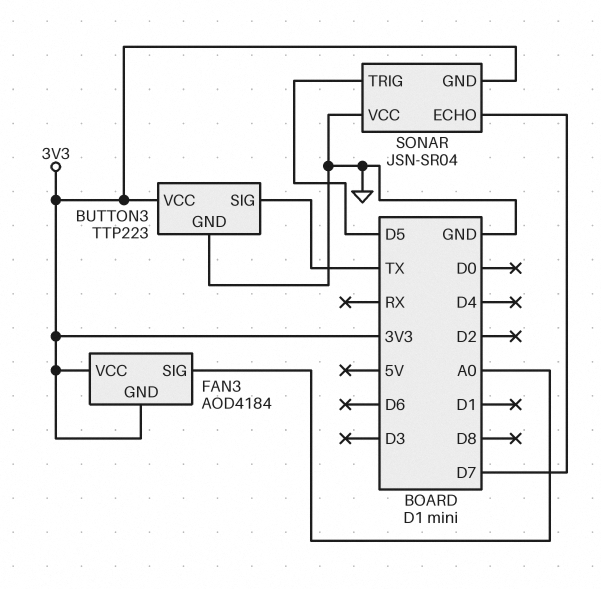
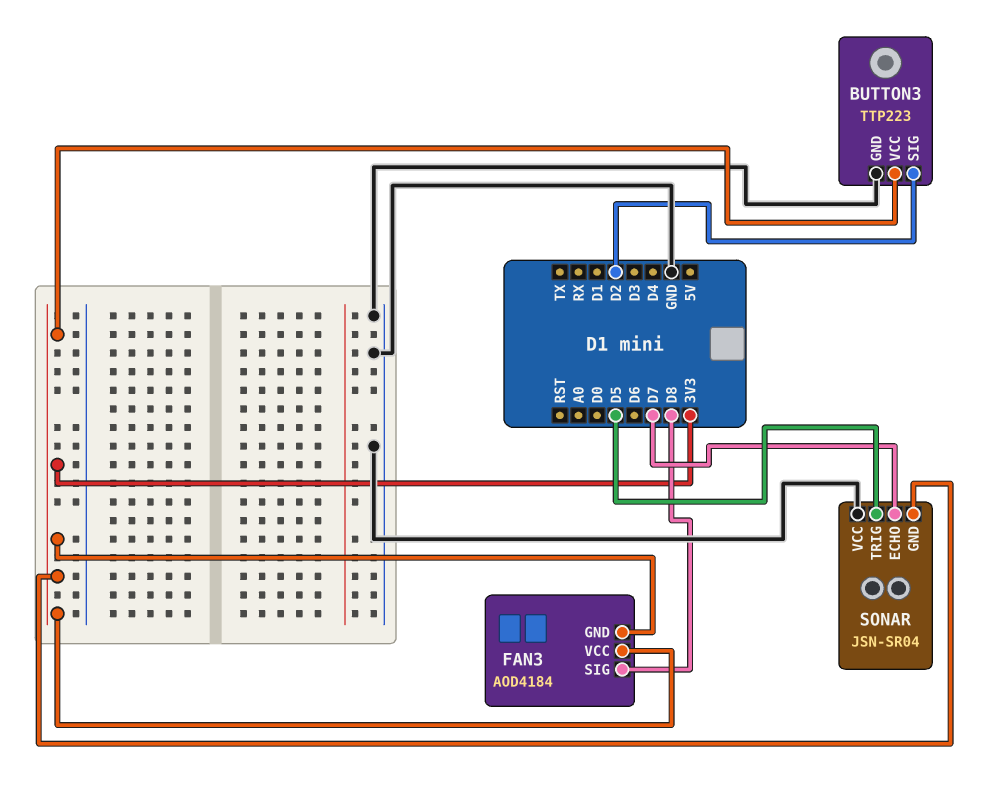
BUTTON3 pin SIG: TX -> D2
FAN3 pin SIG: A0 -> D8

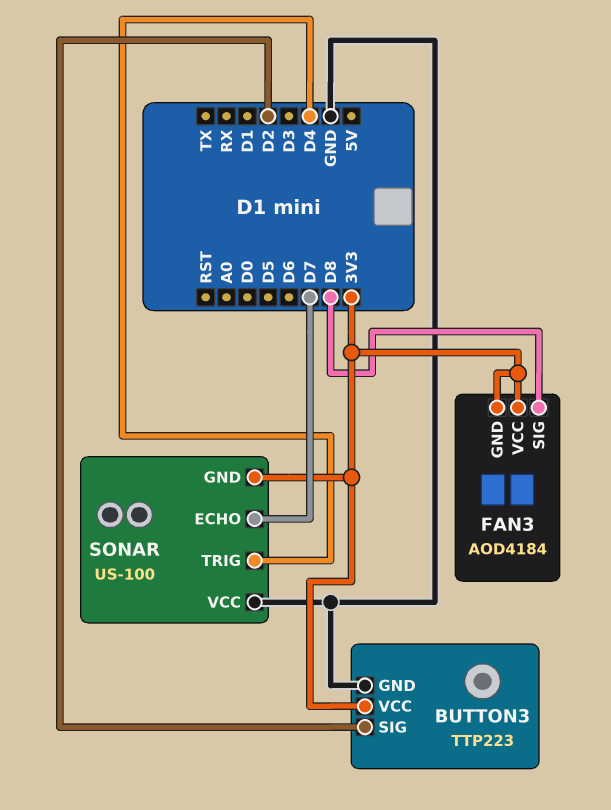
SONAR: JSN-SR04 -> US-100
SONAR pin TRIG: D5 -> D4

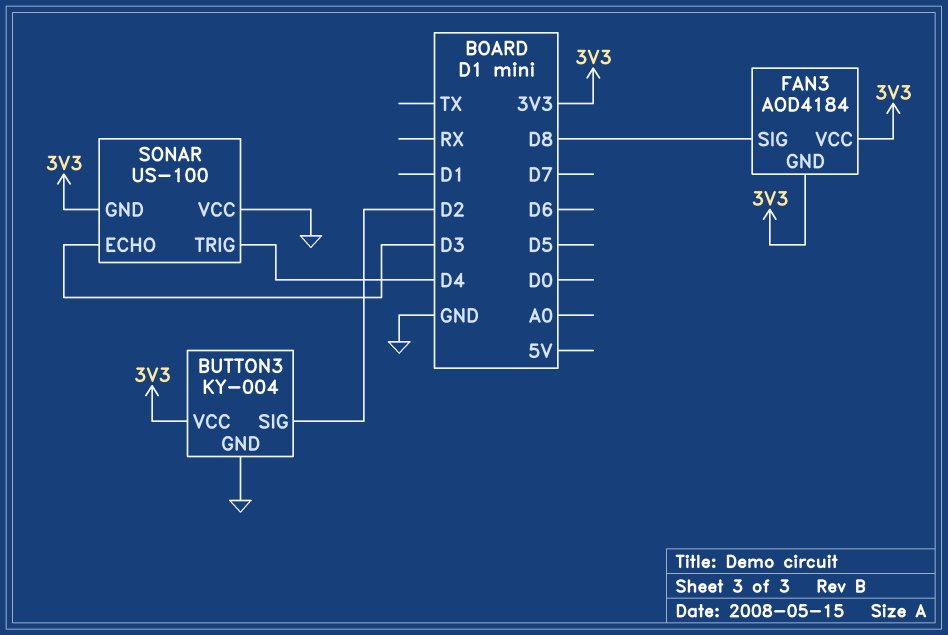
BUTTON3: TTP223 -> KY-004
SONAR pin ECHO: D7 -> D3

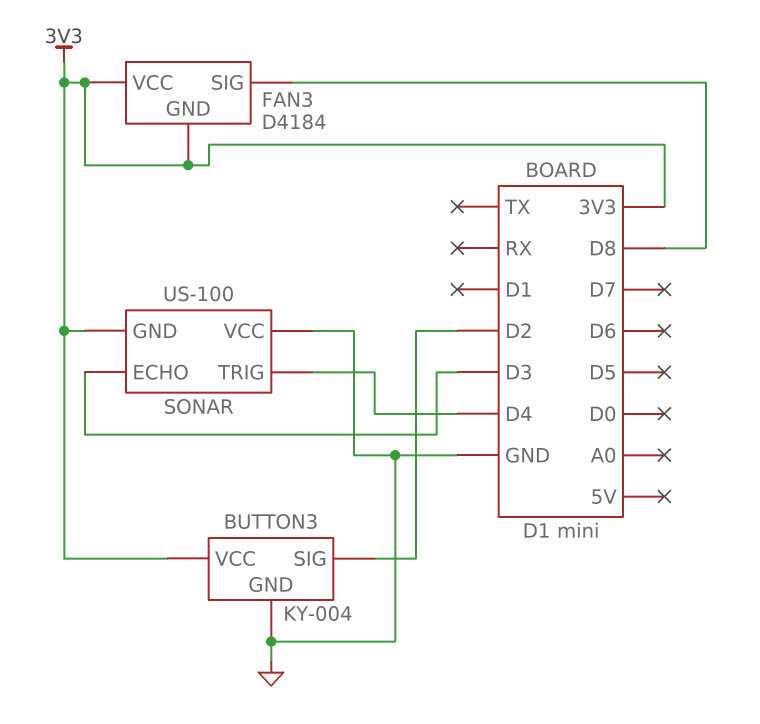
FAN3: AOD4184 -> D4184

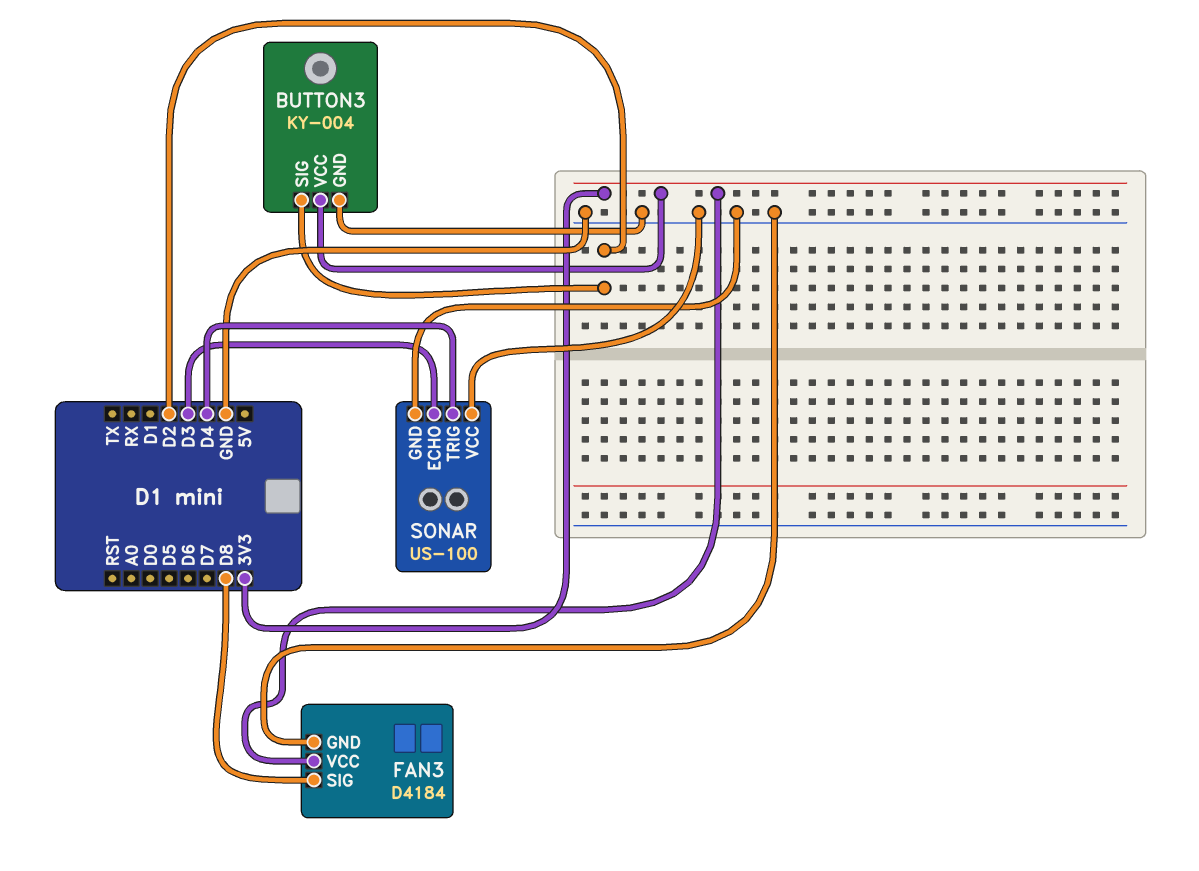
FAN3 pin GND: 3V3 -> GND
SONAR pin GND: 3V3 -> GND

